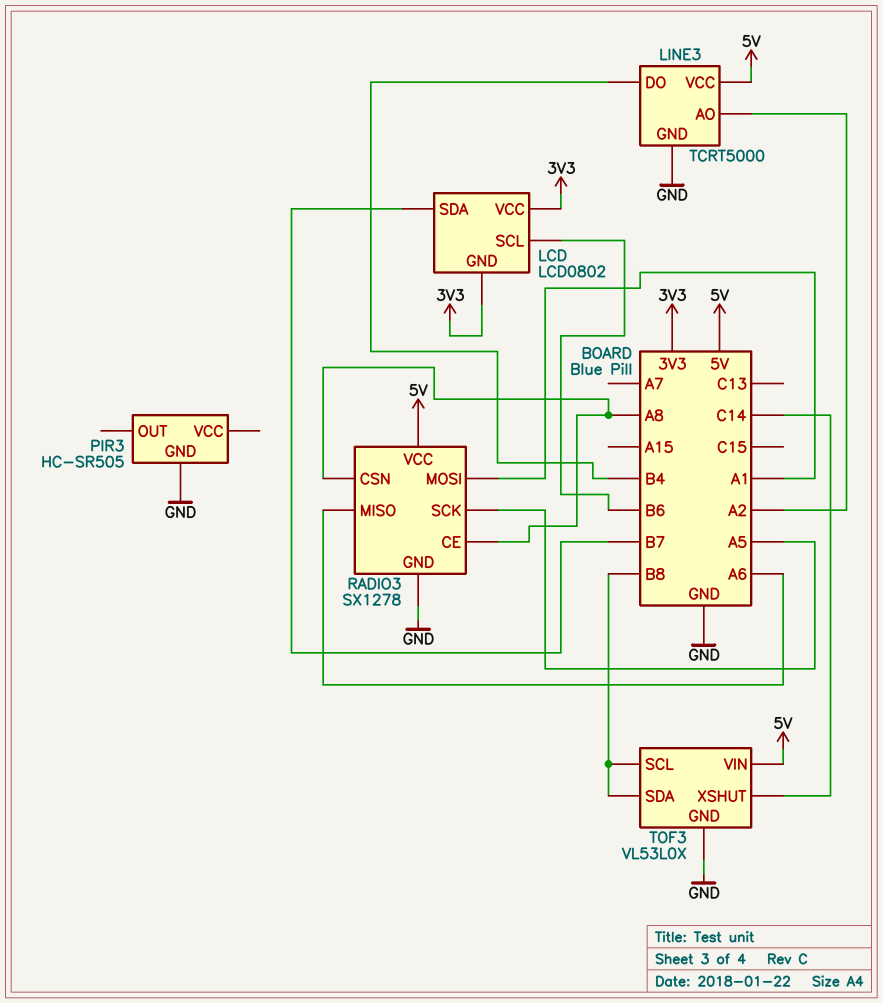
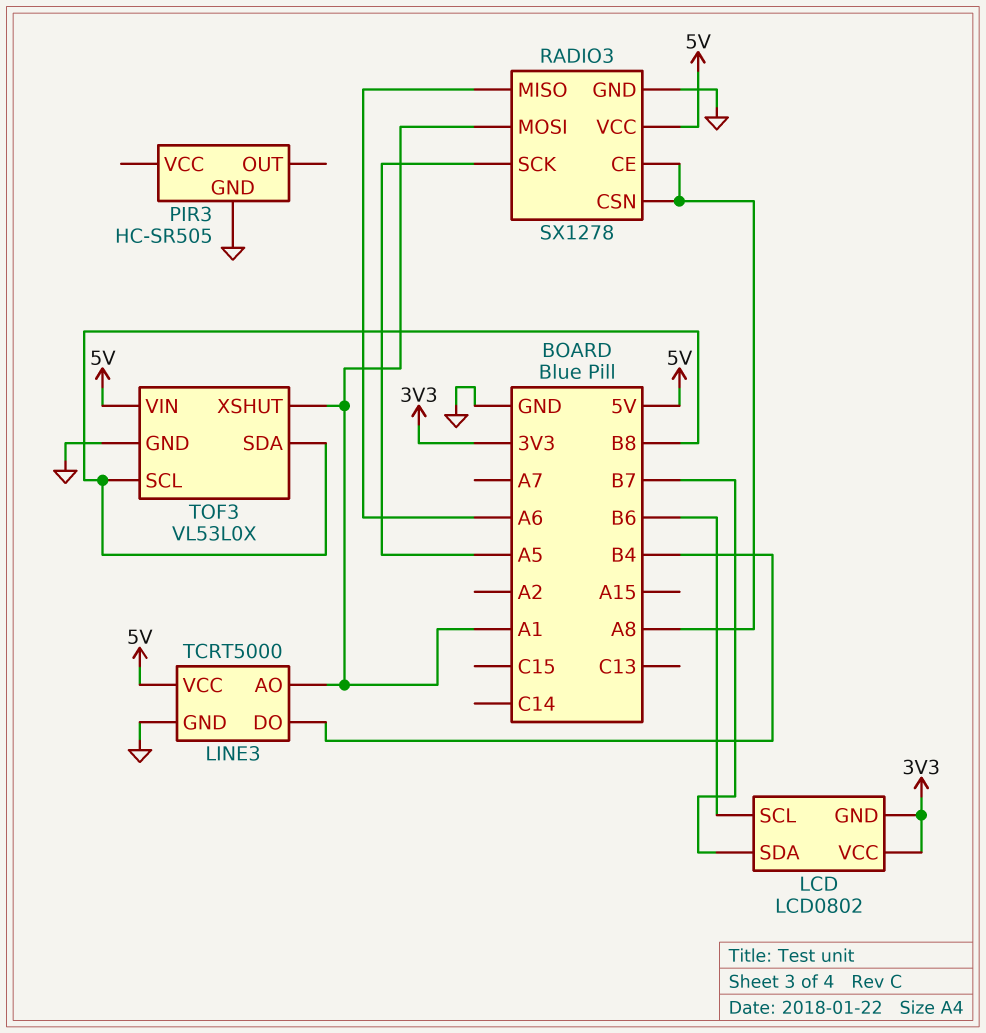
LINE3 pin AO: A2 -> A1
TOF3 pin XSHUT: C14 -> A1

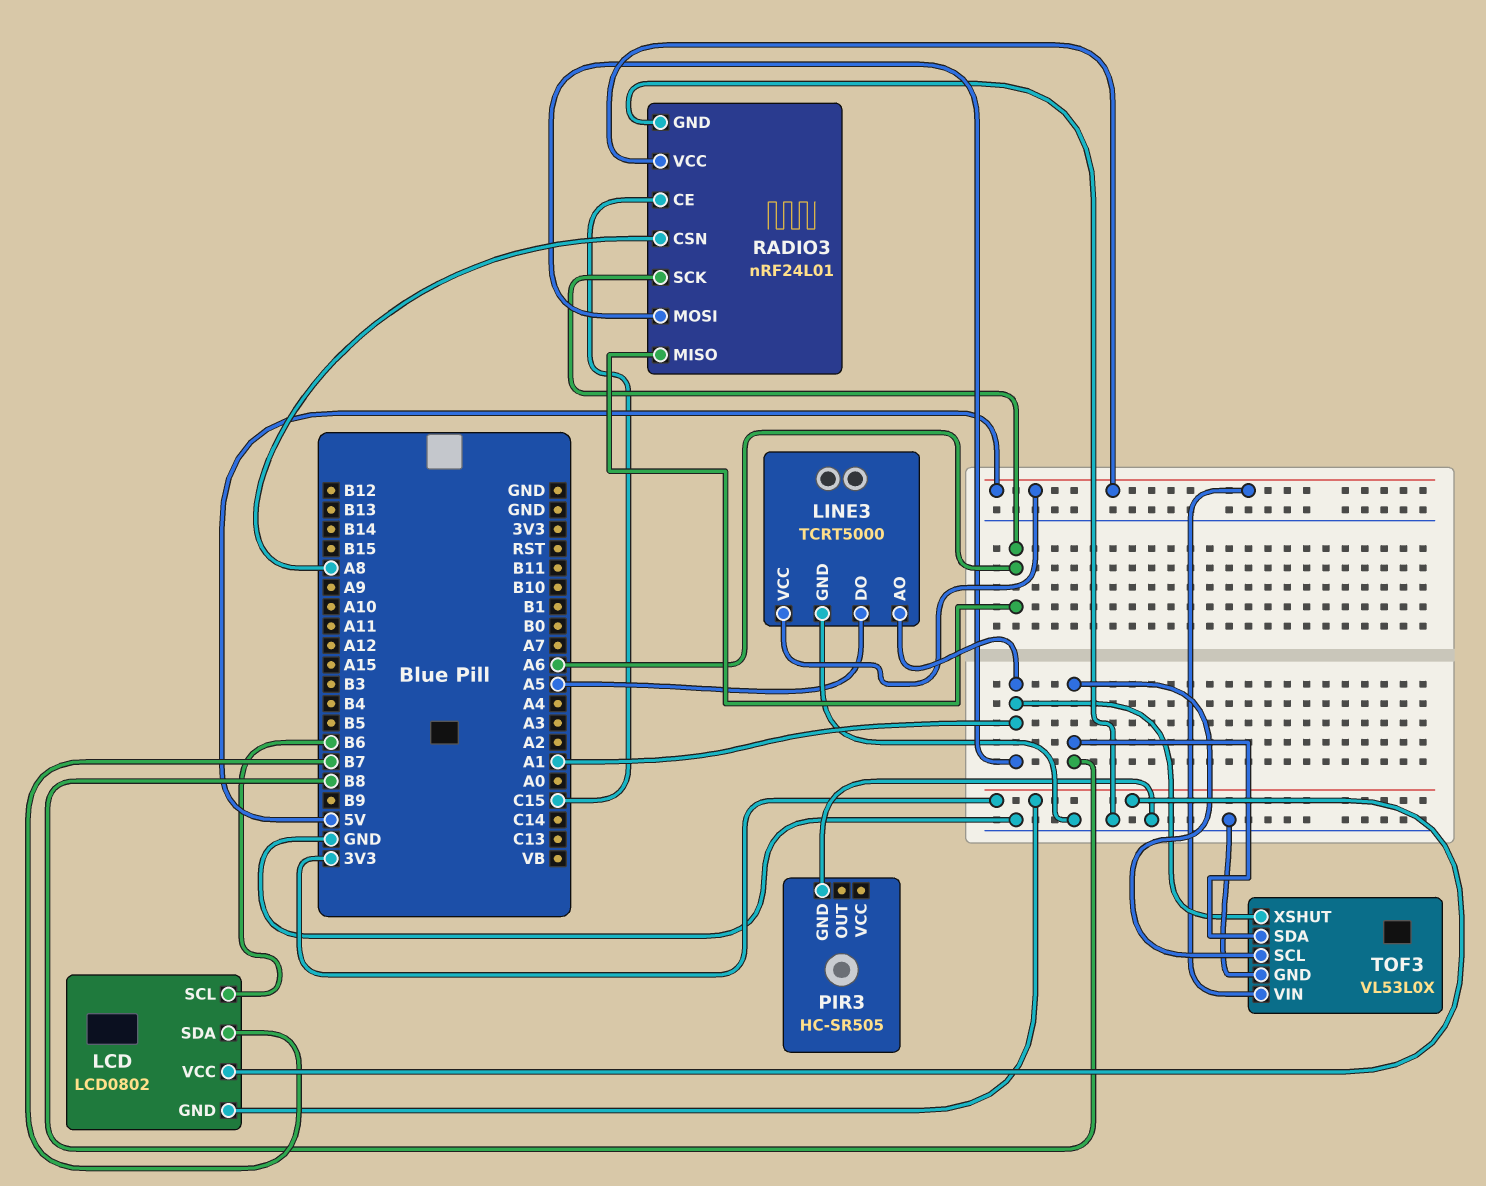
LINE3 pin DO: B4 -> A5
RADIO3: SX1278 -> nRF24L01
RADIO3 pin CE: A8 -> C15
RADIO3 pin SCK: A5 -> A6

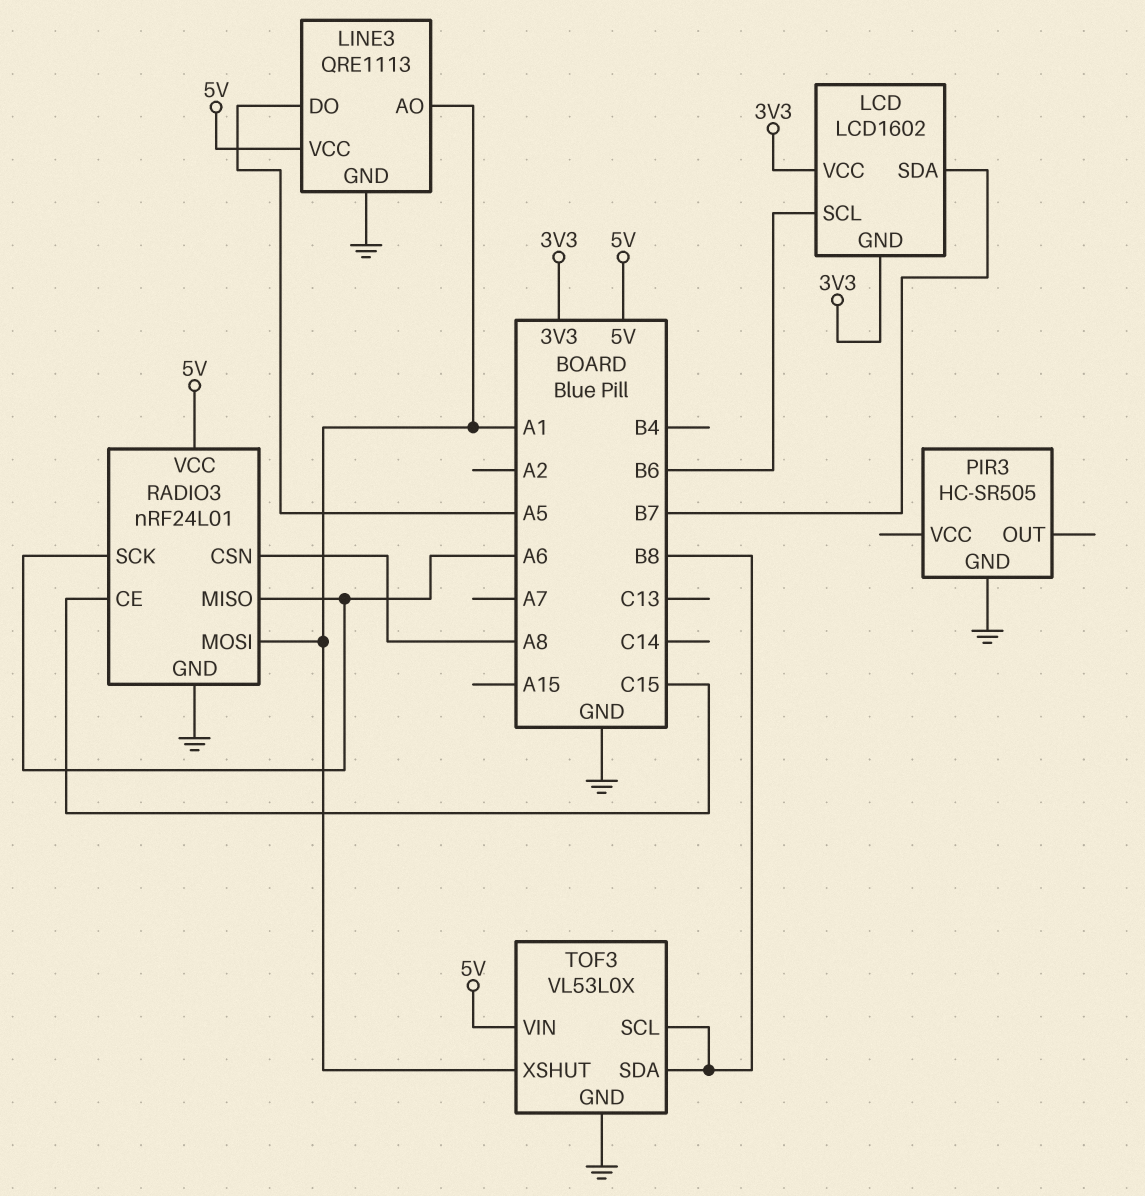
LCD: LCD0802 -> LCD1602
LINE3: TCRT5000 -> QRE1113

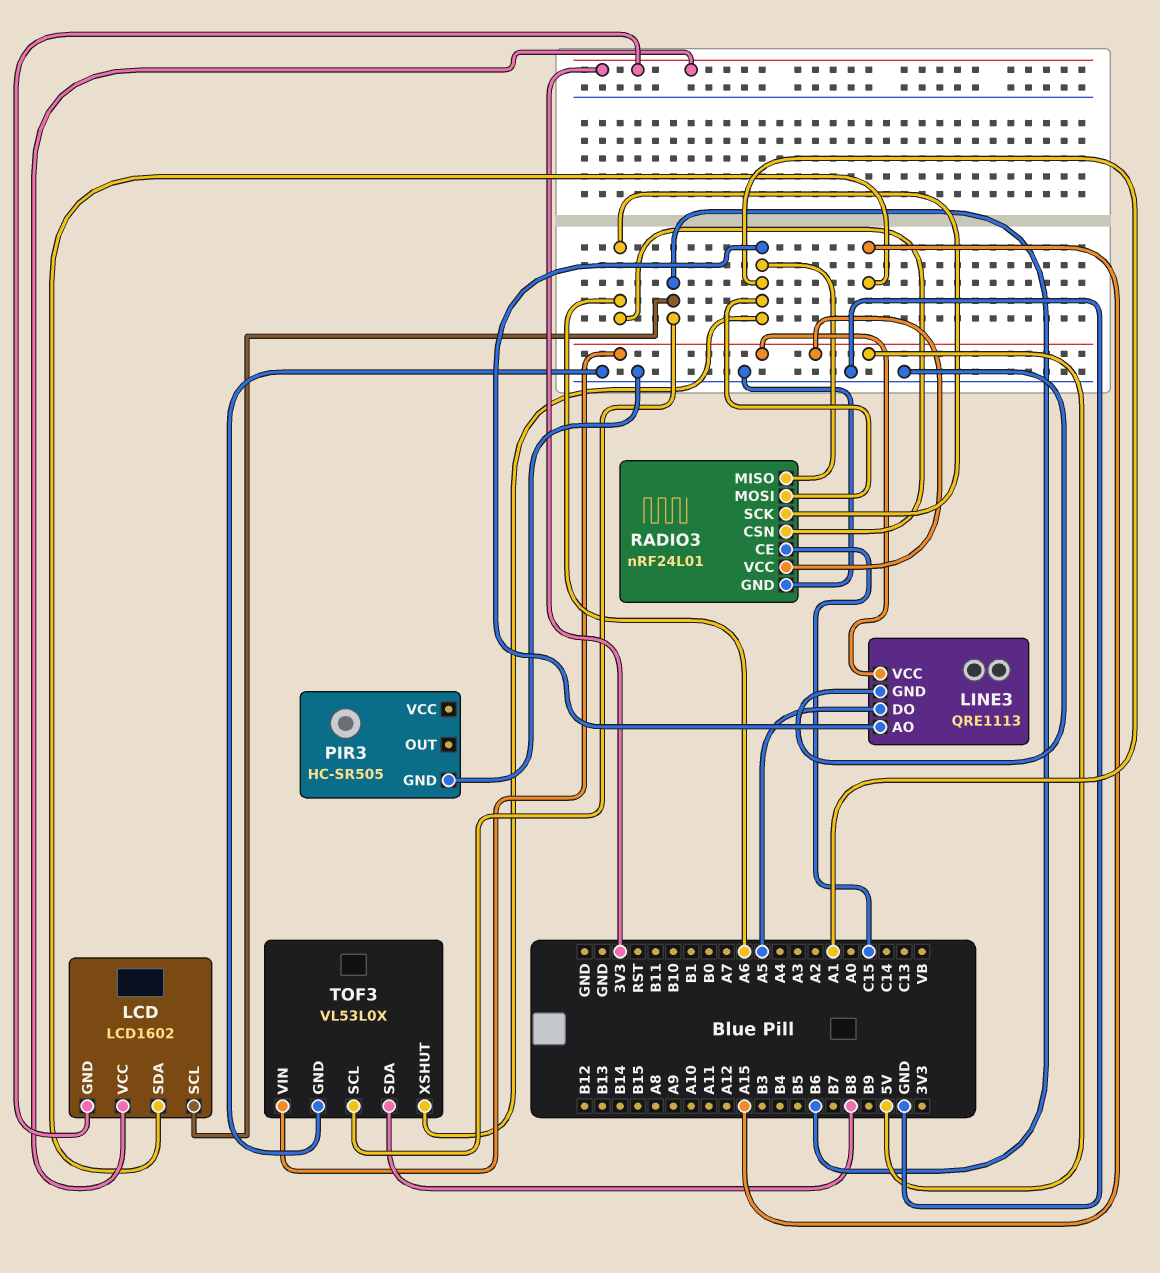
LCD pin SDA: B7 -> A15
RADIO3 pin CSN: A8 -> A6
RADIO3 pin MISO: A6 -> A1
TOF3 pin SCL: B8 -> B6

